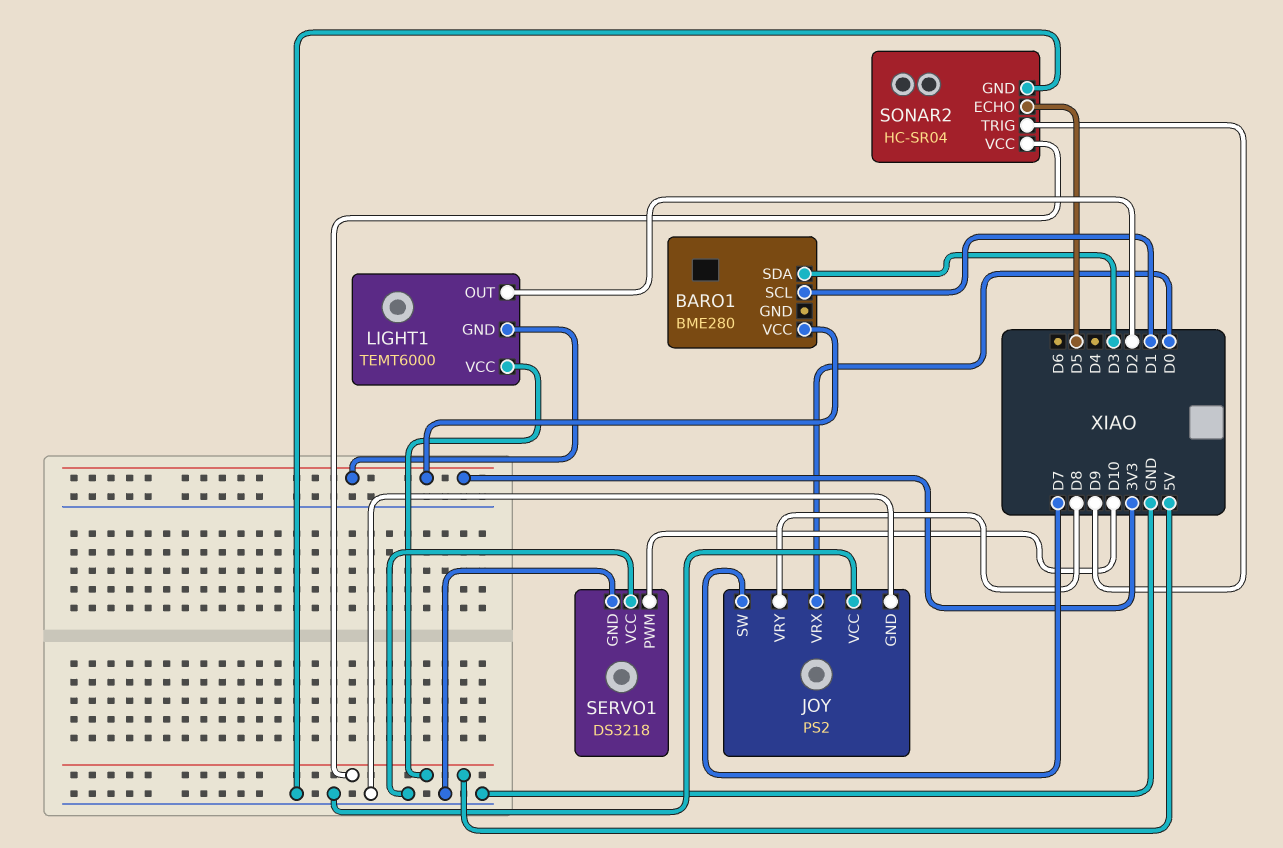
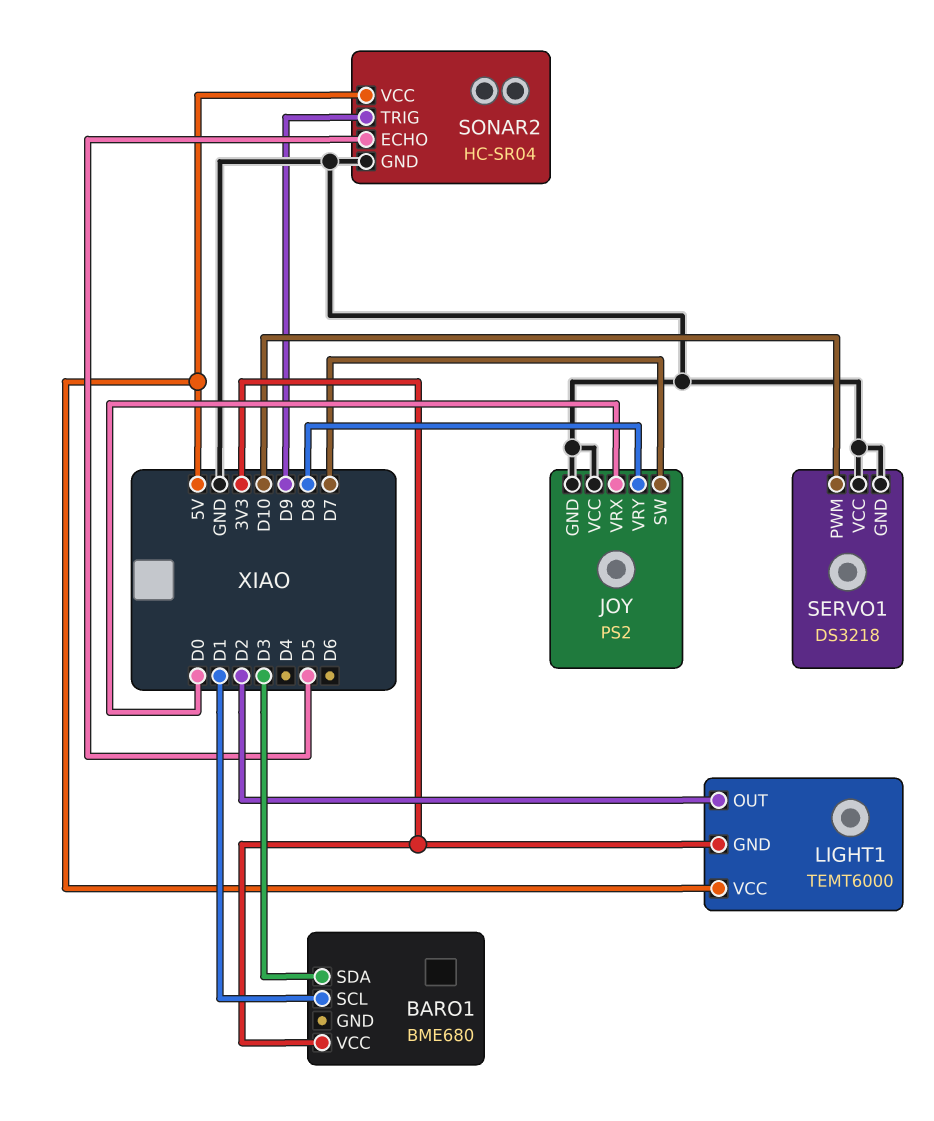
BARO1: BME280 -> BME680

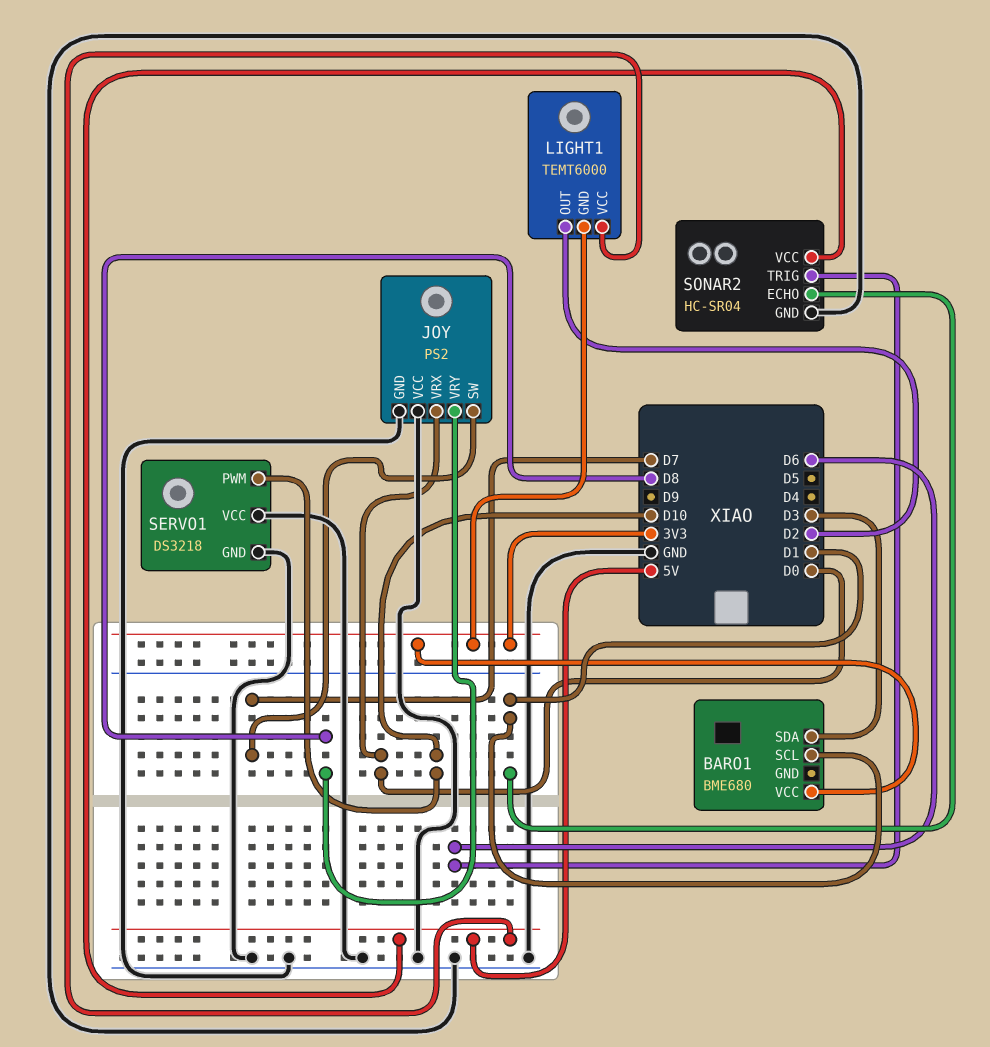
SONAR2 pin ECHO: D5 -> D1
SONAR2 pin TRIG: D9 -> D6

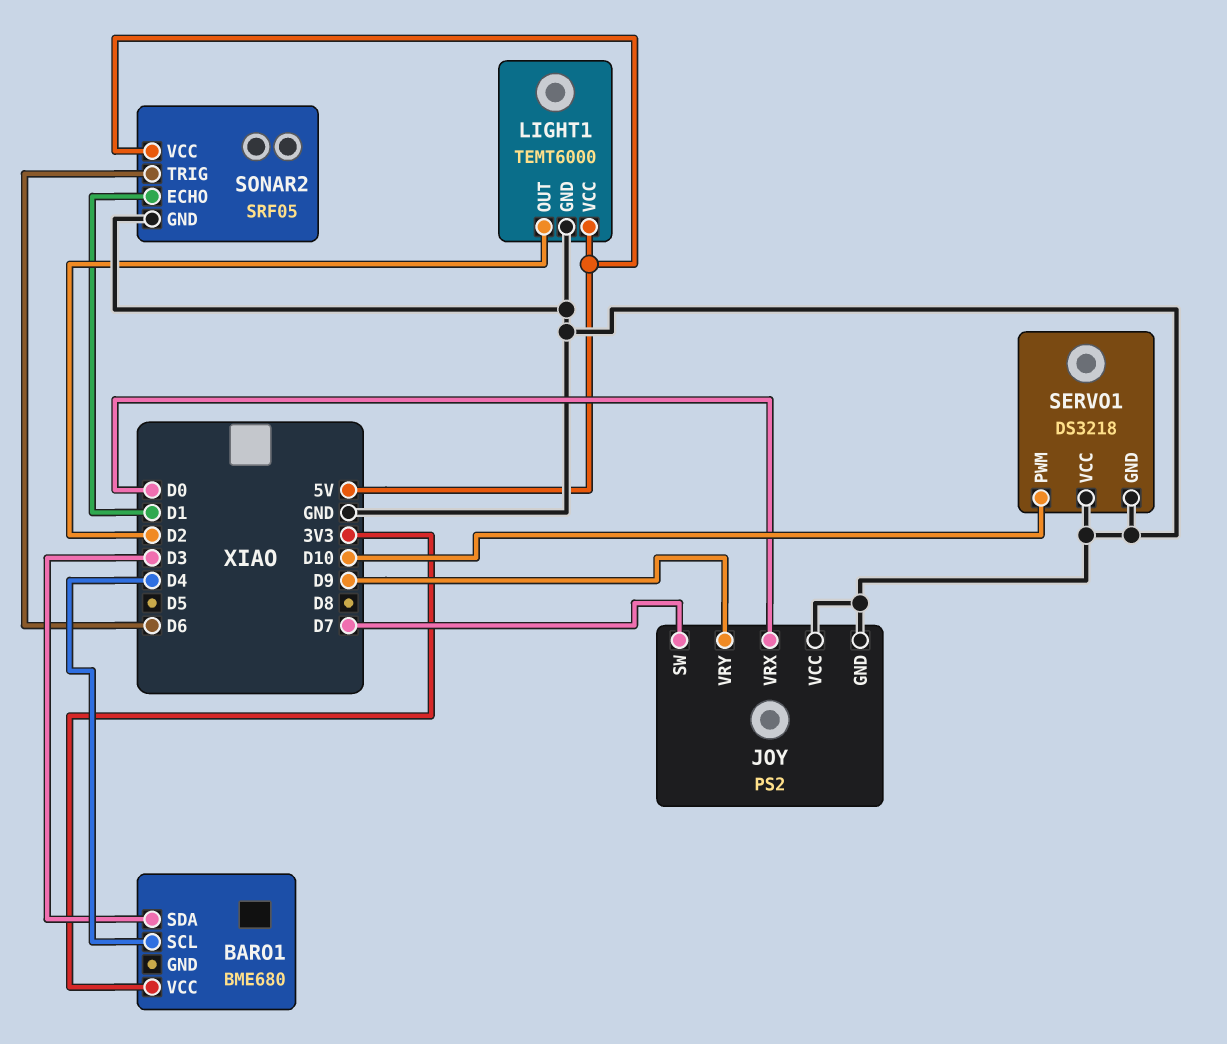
BARO1 pin SCL: D1 -> D4
JOY pin VRY: D8 -> D9
LIGHT1 pin GND: 3V3 -> GND
SONAR2: HC-SR04 -> SRF05

